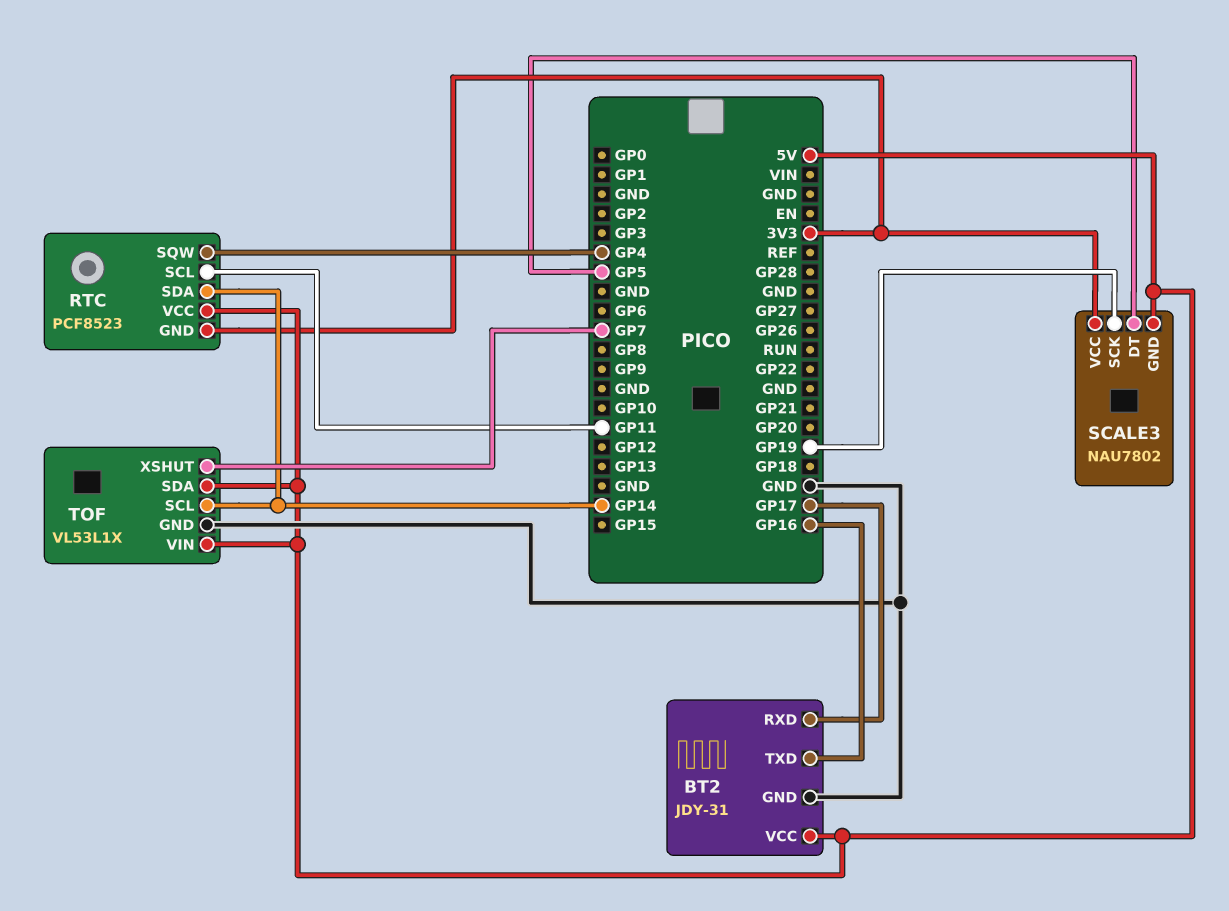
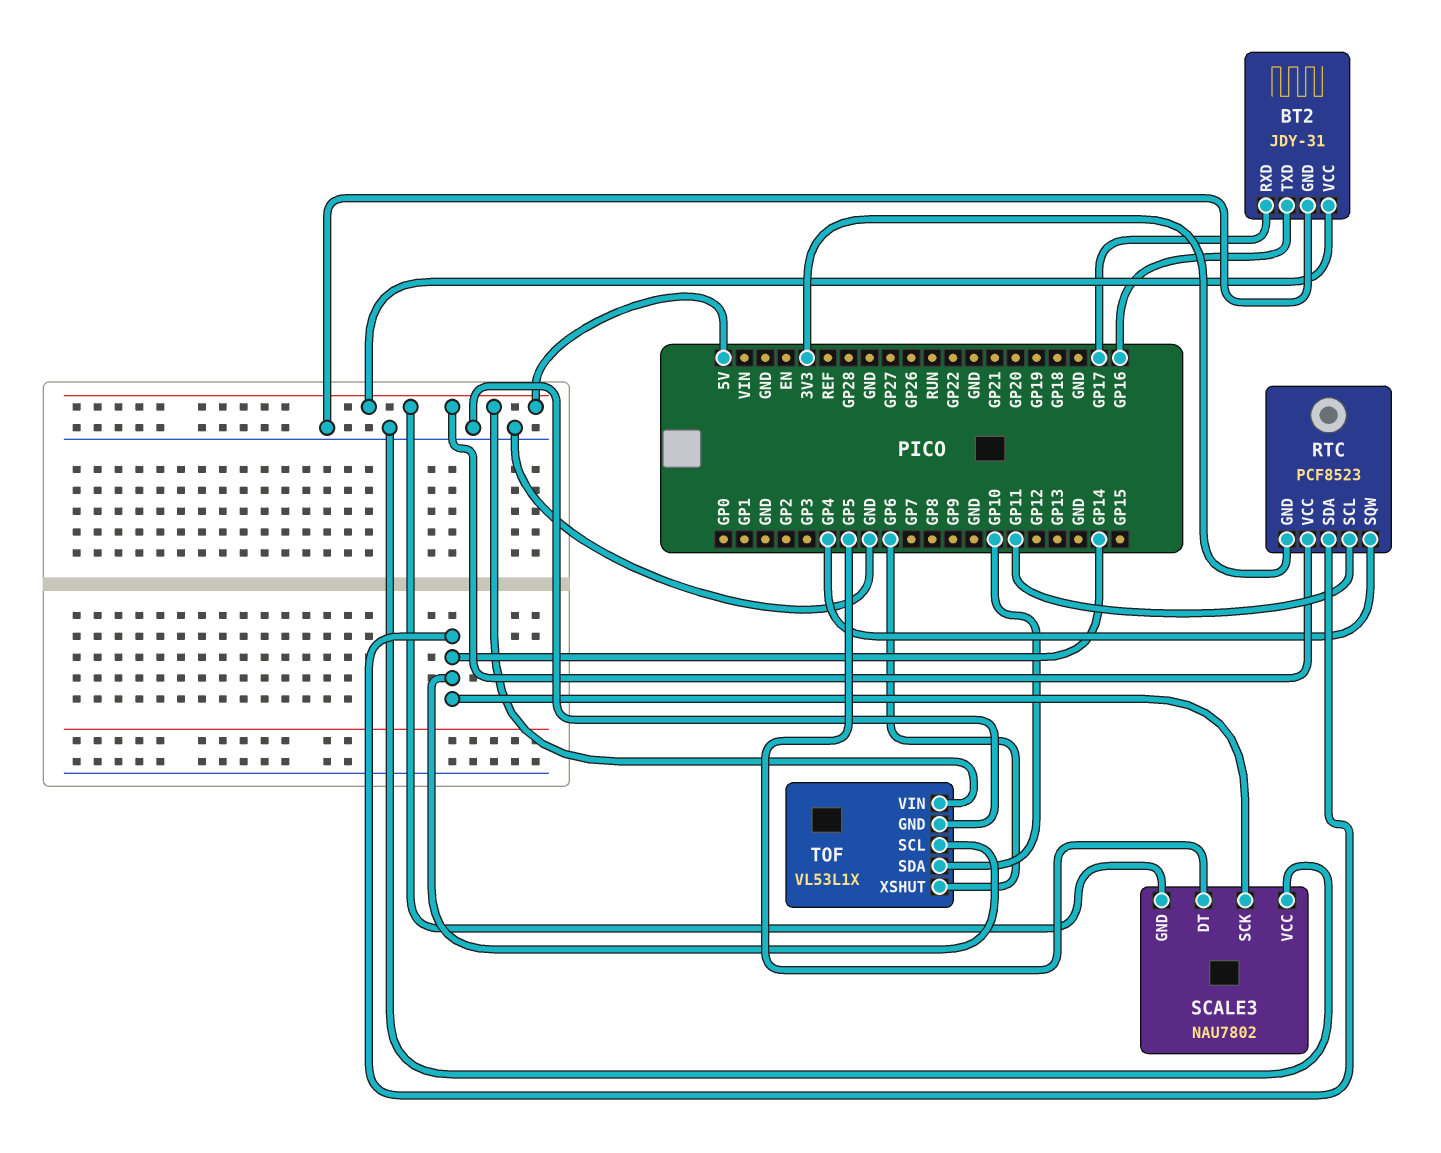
SCALE3 pin SCK: GP19 -> GP14
SCALE3 pin VCC: 3V3 -> GND
TOF pin SDA: 5V -> GP10
TOF pin XSHUT: GP7 -> GP6

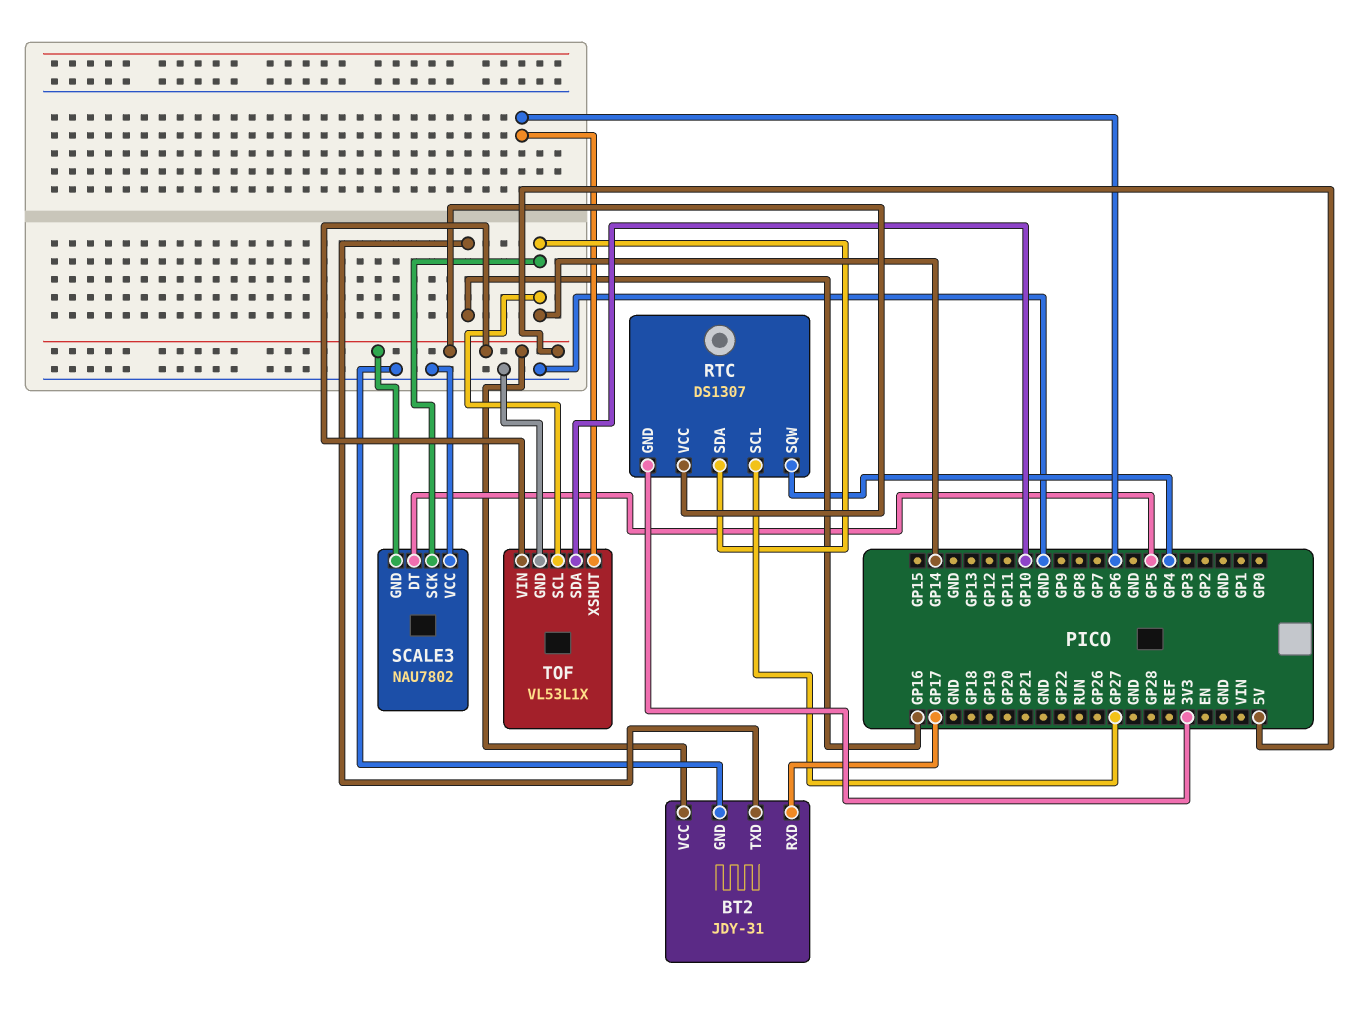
RTC: PCF8523 -> DS1307
RTC pin SCL: GP11 -> GP27

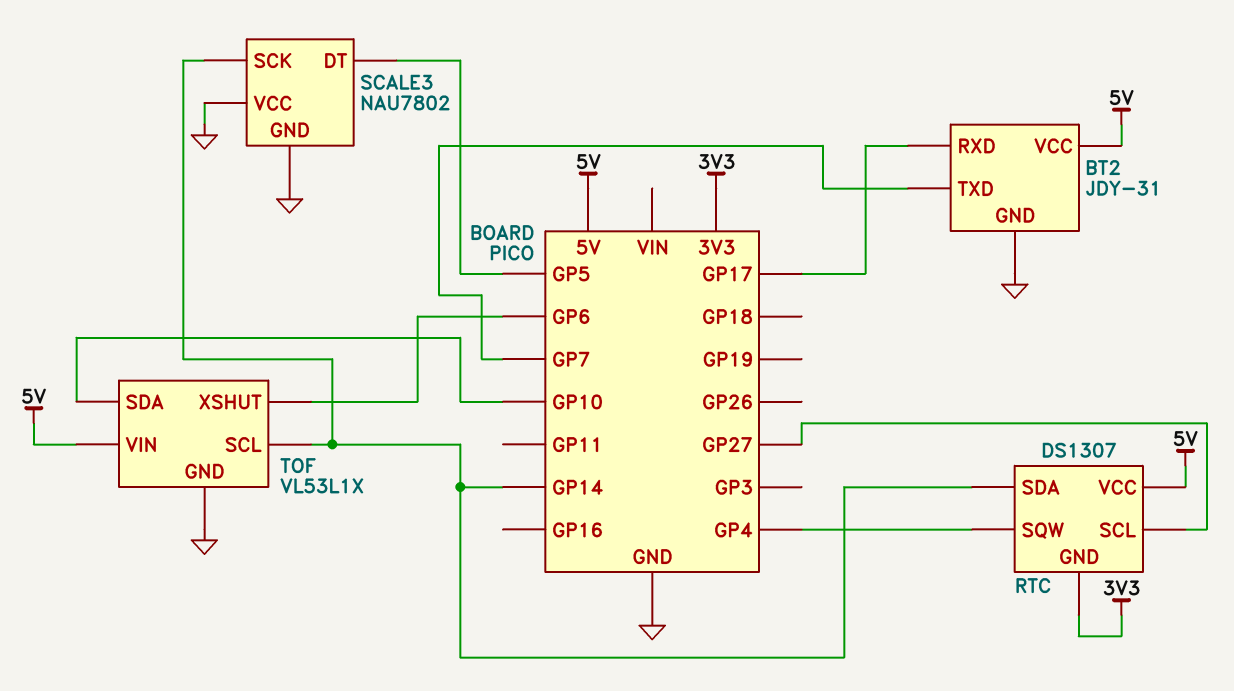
BT2 pin TXD: GP16 -> GP7
SCALE3 pin GND: 5V -> GND

